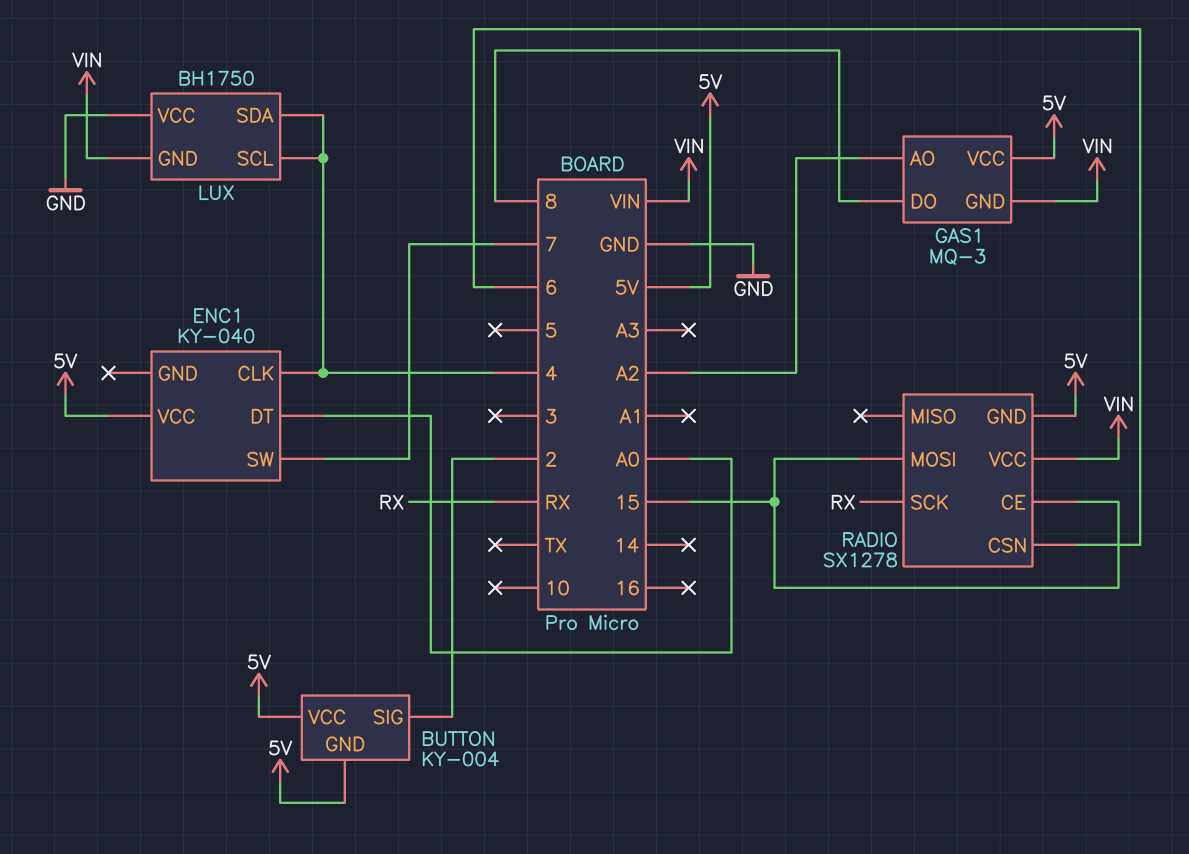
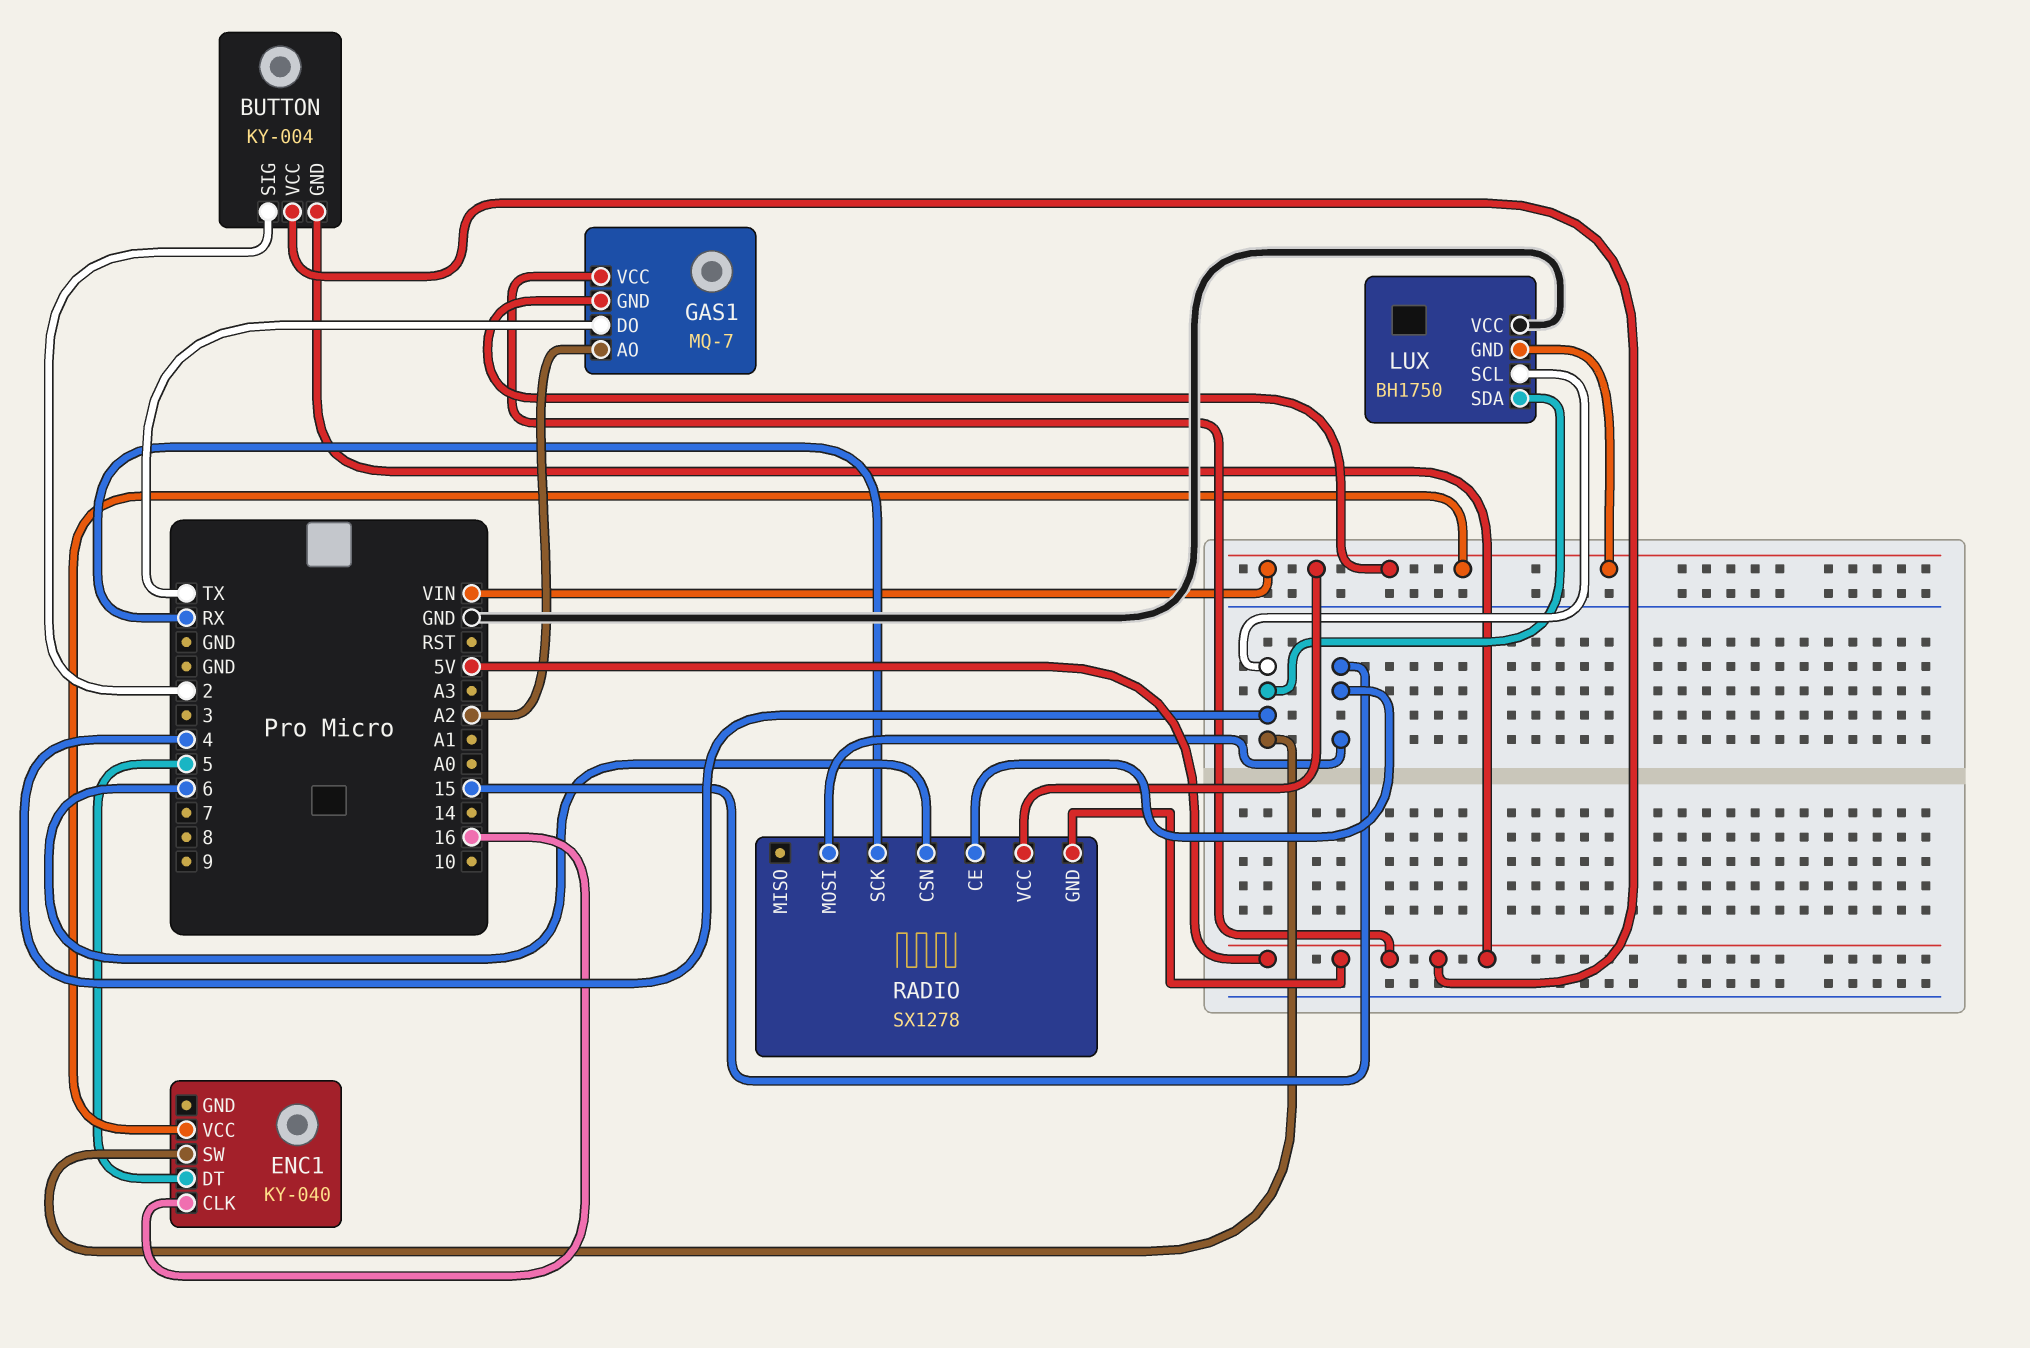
ENC1 pin CLK: 4 -> 16
ENC1 pin DT: A0 -> 5
ENC1 pin SW: 7 -> 4
ENC1 pin VCC: 5V -> VIN
GAS1: MQ-3 -> MQ-7
GAS1 pin DO: 8 -> TX

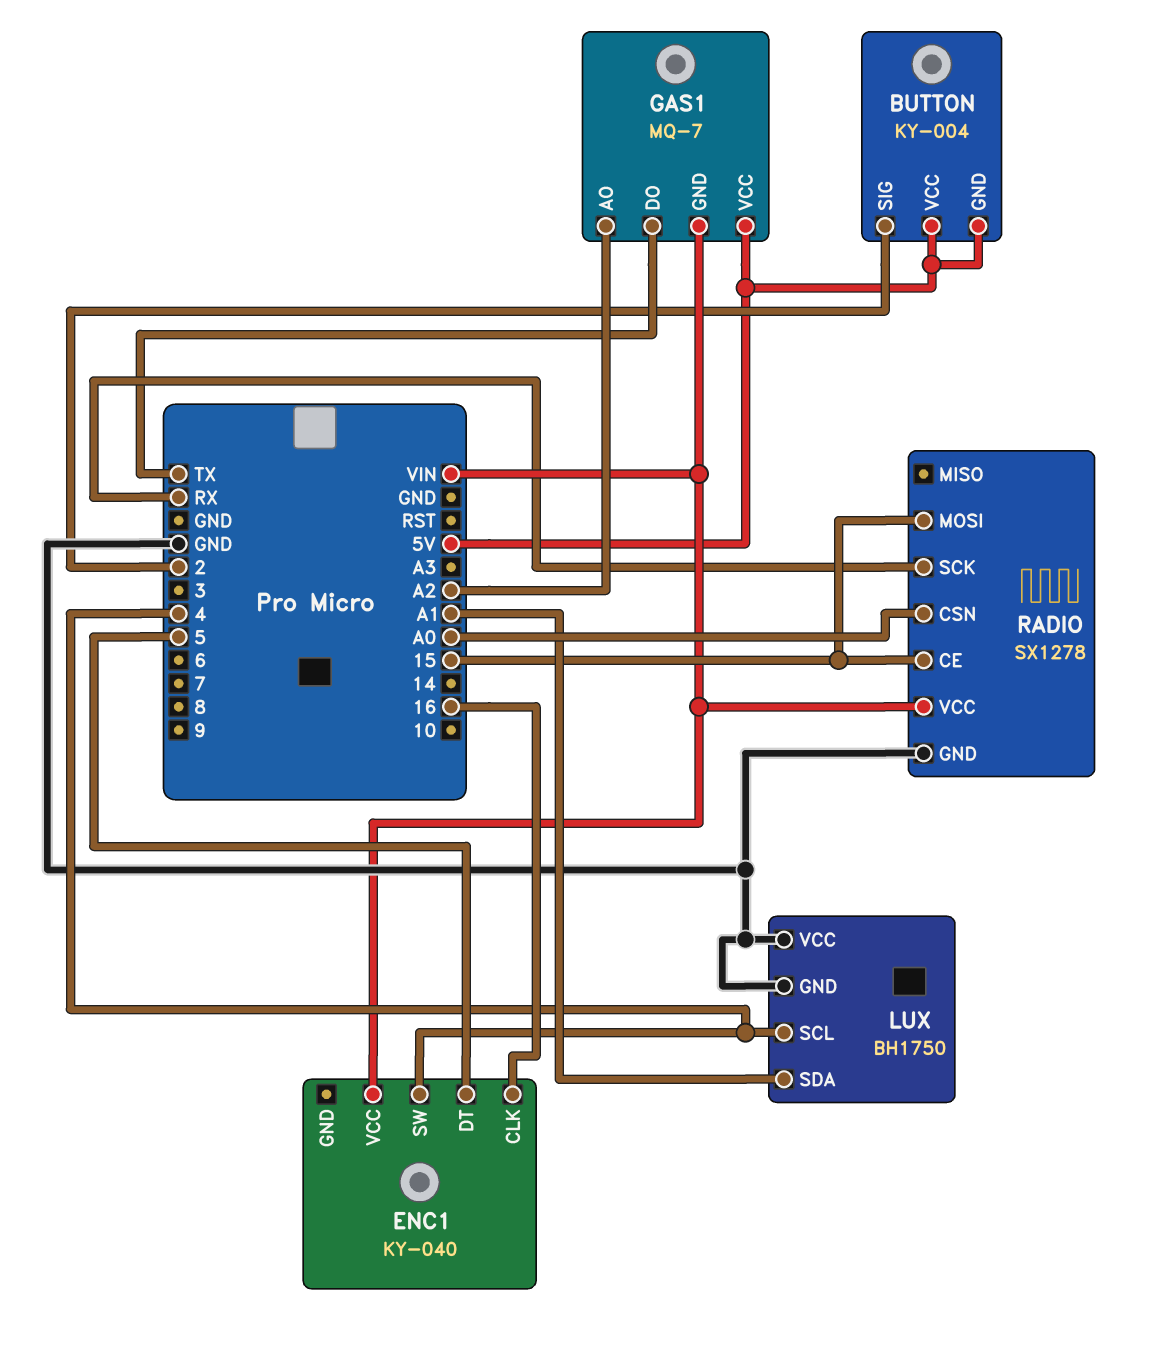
LUX pin GND: VIN -> GND
LUX pin SDA: 4 -> A1
RADIO pin CSN: 6 -> A0
RADIO pin GND: 5V -> GND

